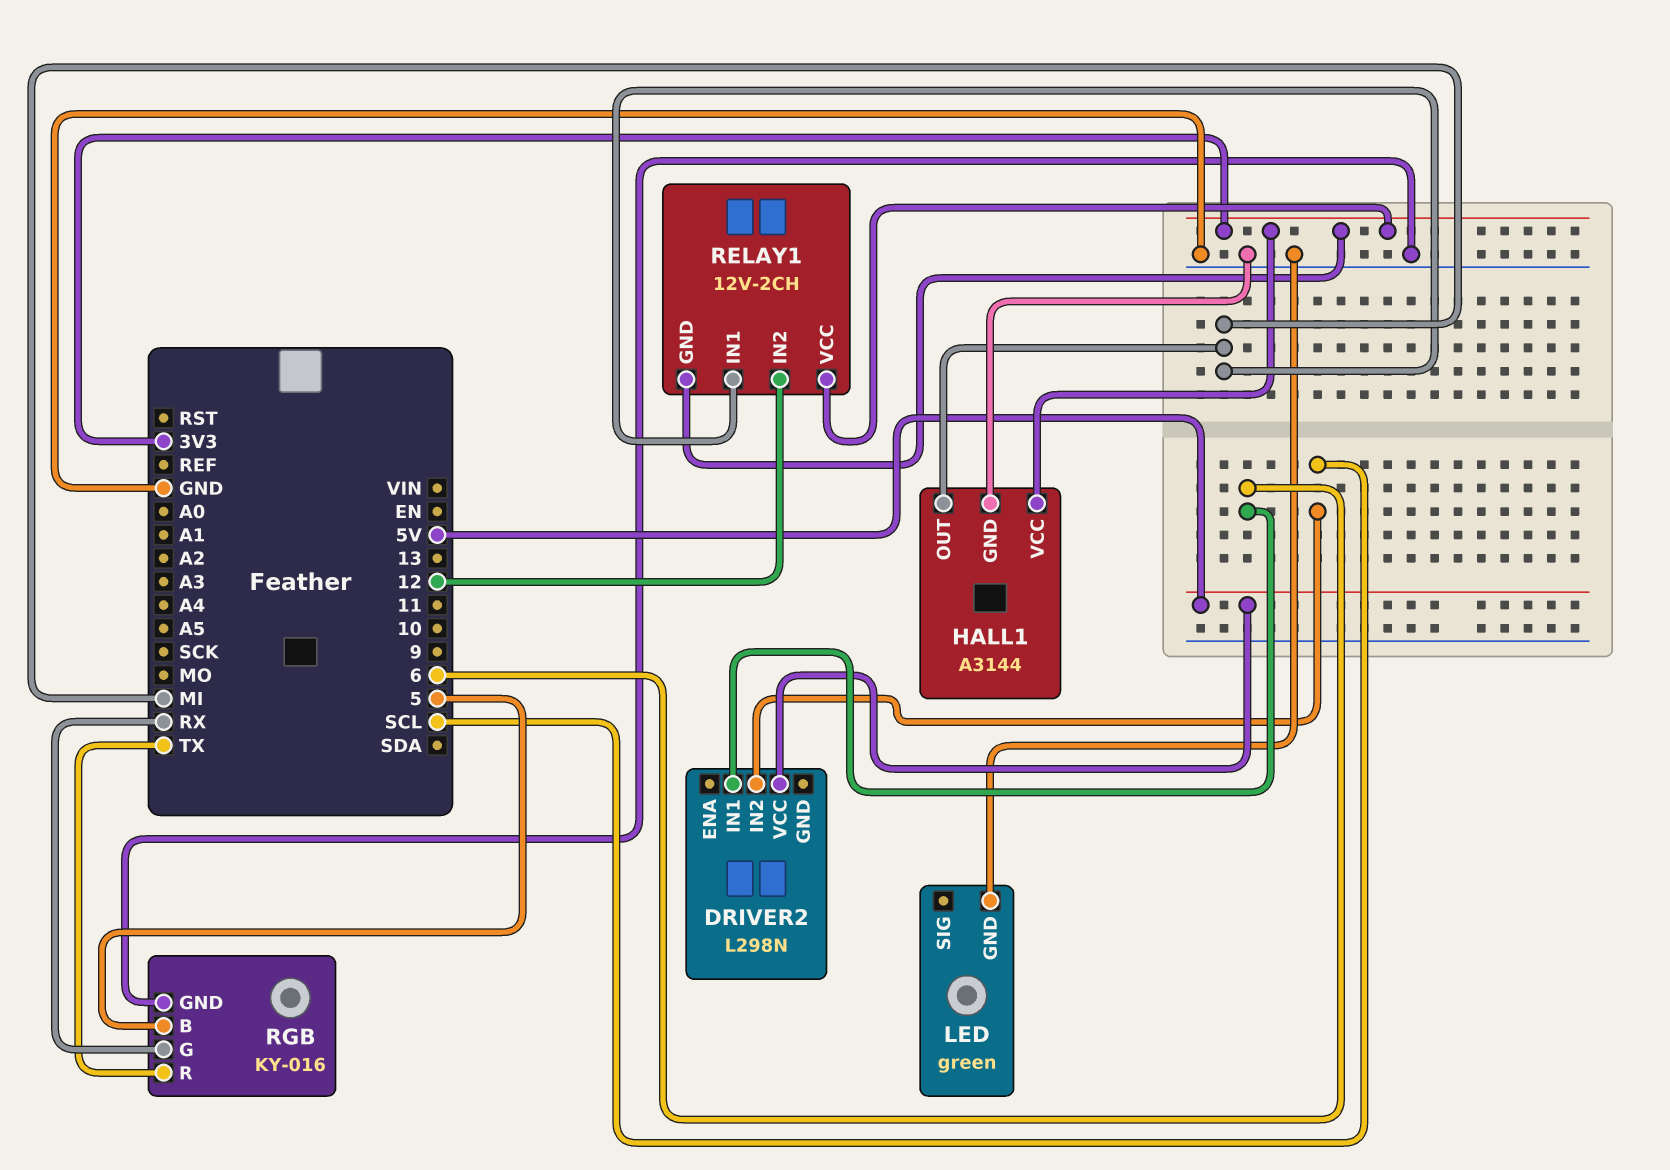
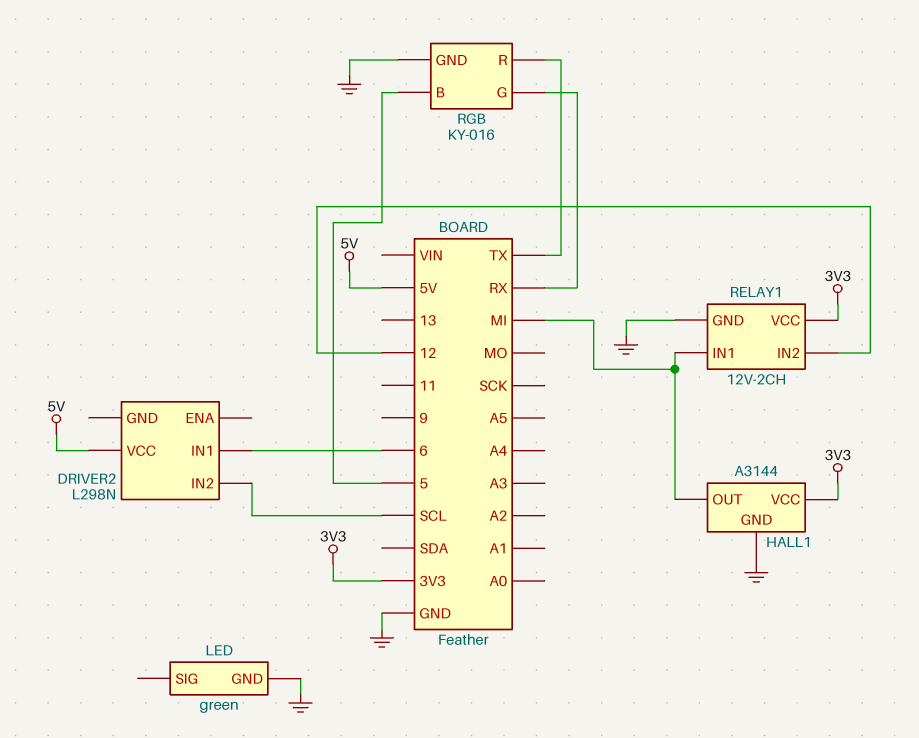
RELAY1 pin GND: 3V3 -> GND

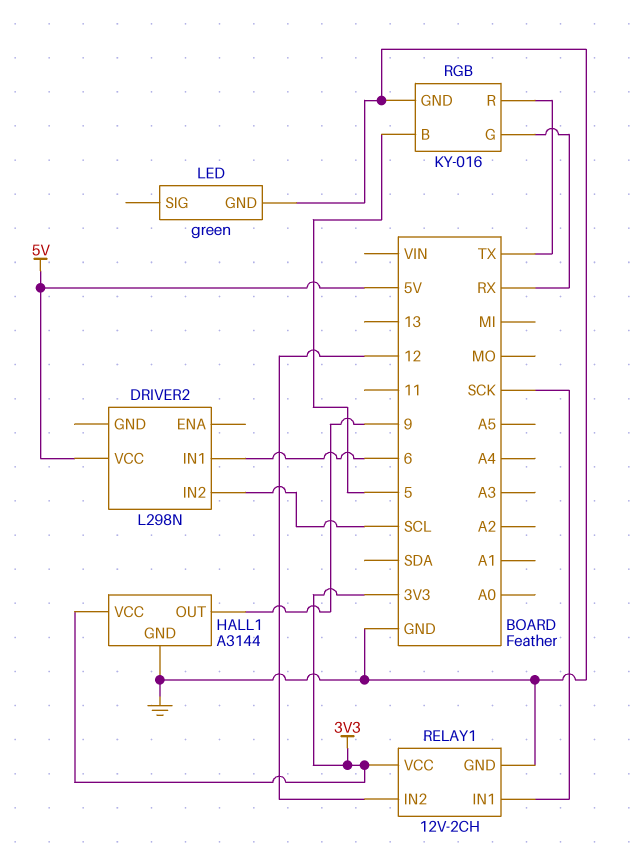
HALL1 pin OUT: MI -> 9
RELAY1 pin IN1: MI -> SCK

